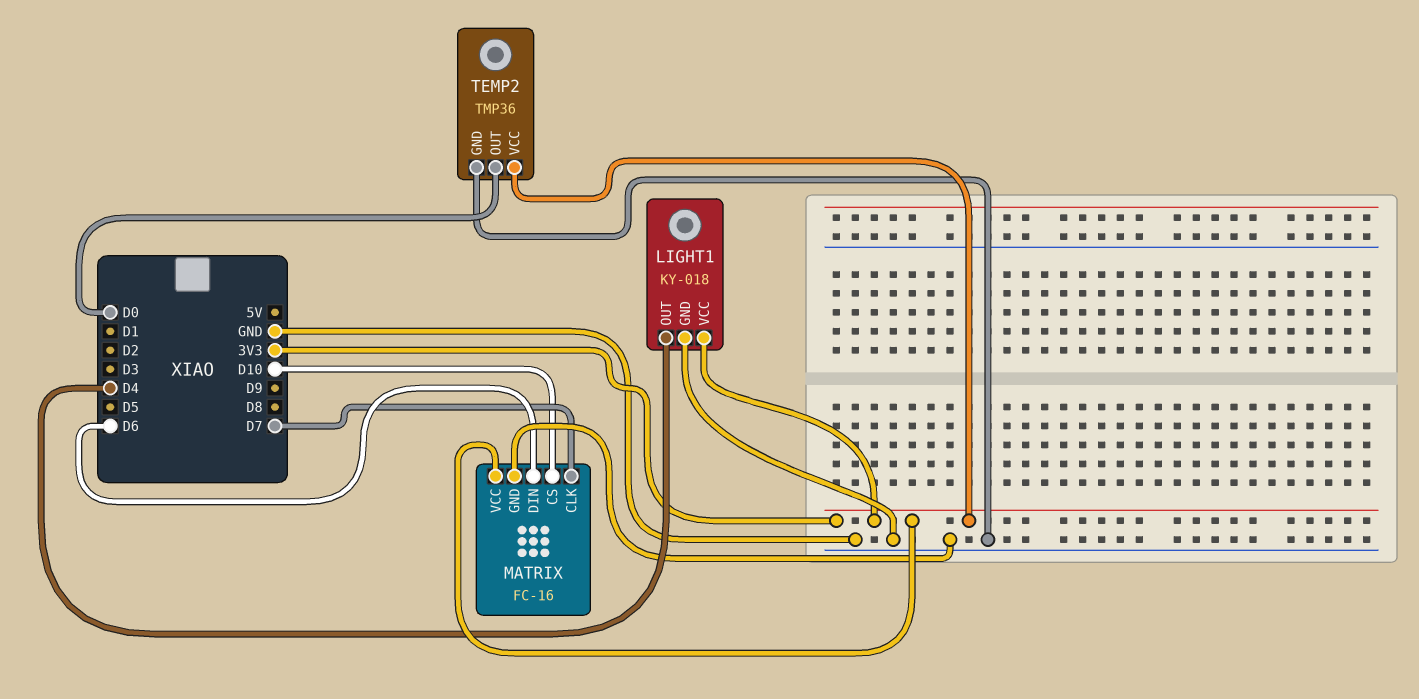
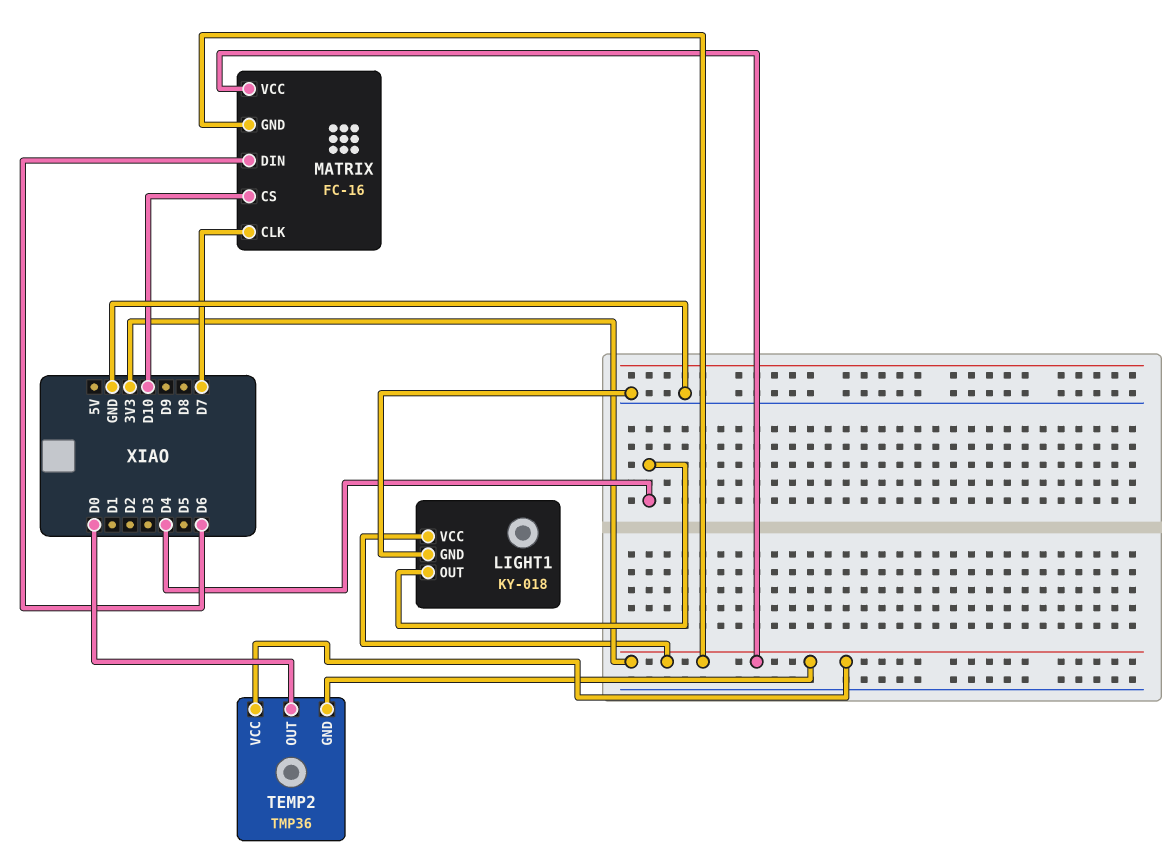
MATRIX pin GND: GND -> 3V3
TEMP2 pin GND: GND -> 3V3

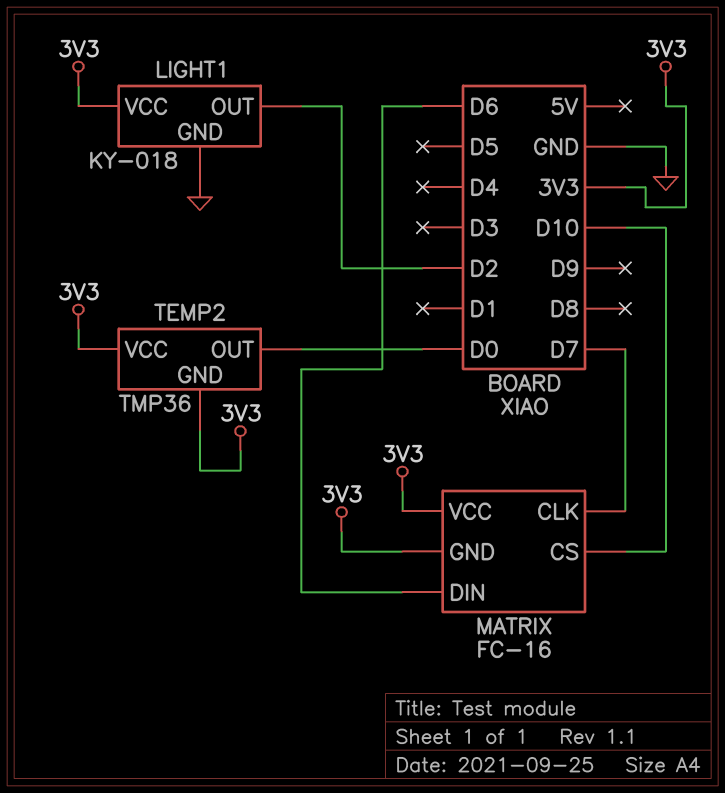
LIGHT1 pin OUT: D4 -> D2

